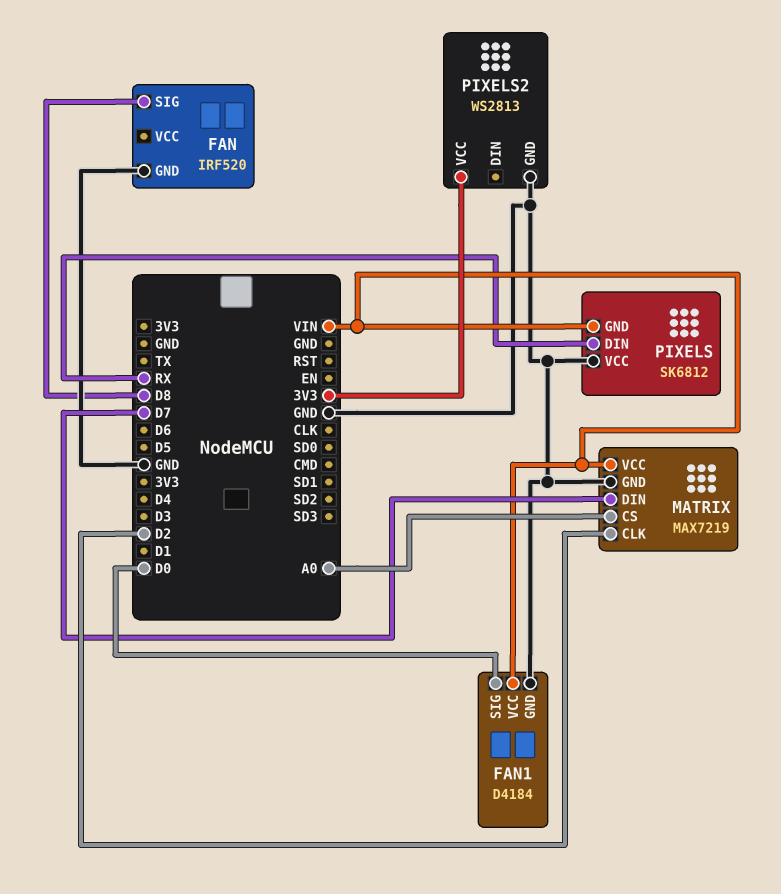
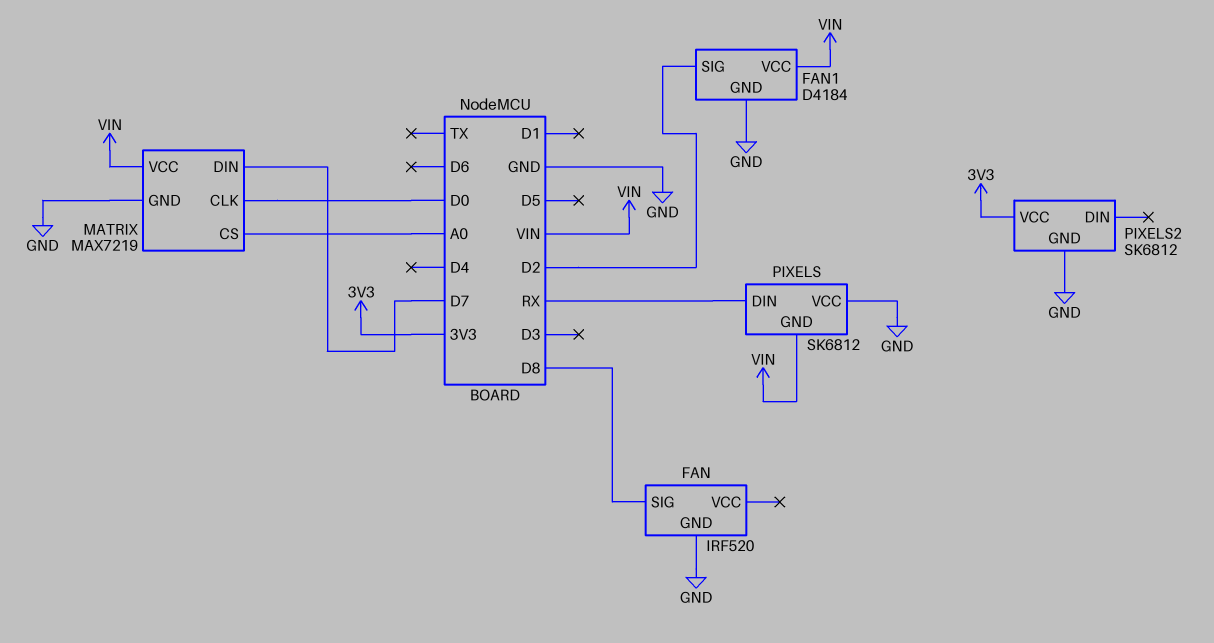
FAN1 pin SIG: D0 -> D2
MATRIX pin CLK: D2 -> D0
PIXELS2: WS2813 -> SK6812

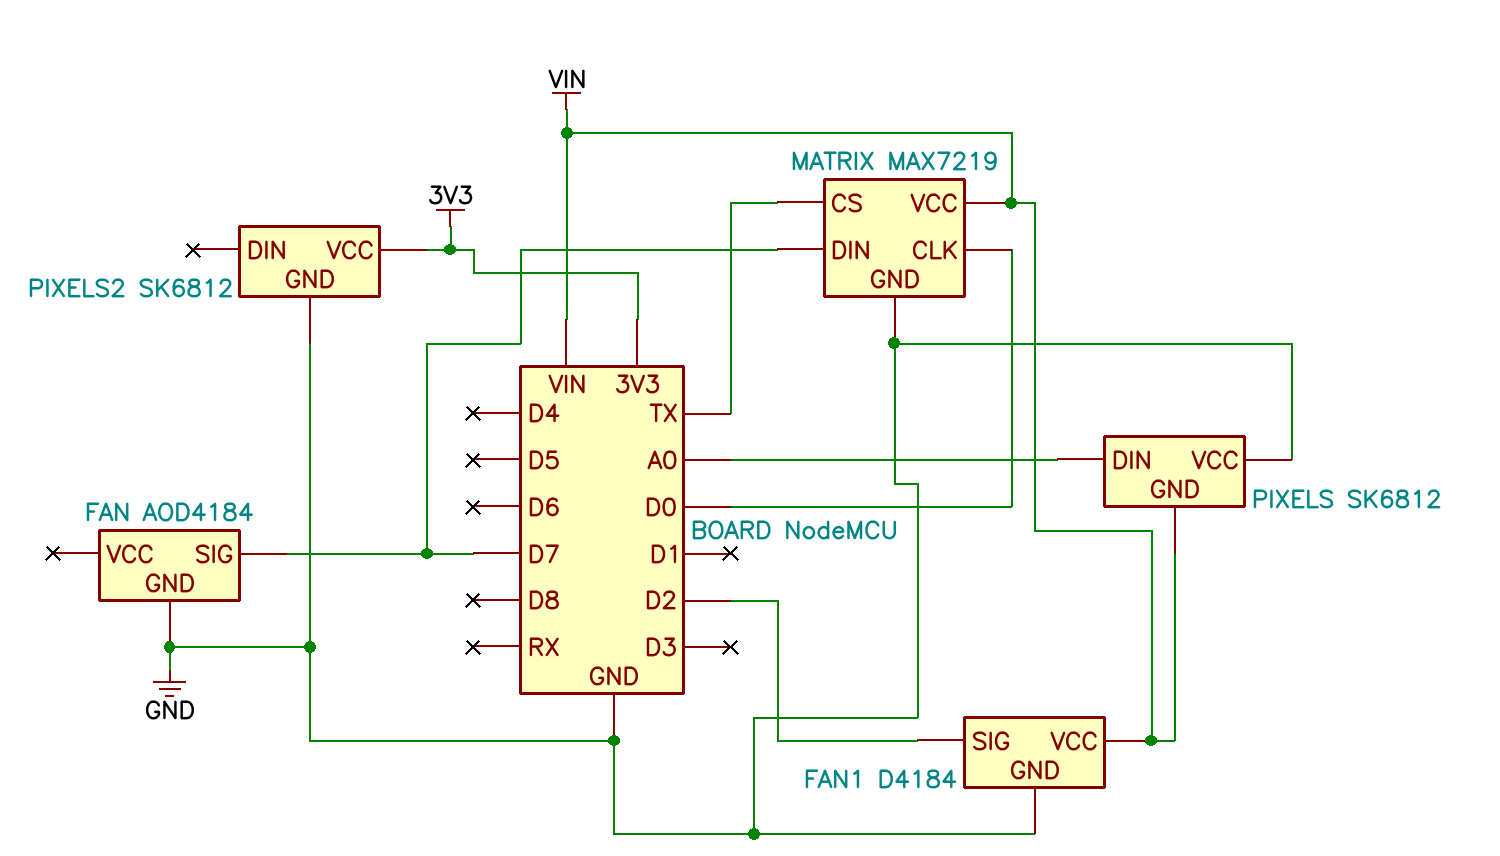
FAN: IRF520 -> AOD4184
FAN pin SIG: D8 -> D7
MATRIX pin CS: A0 -> TX
PIXELS pin DIN: RX -> A0

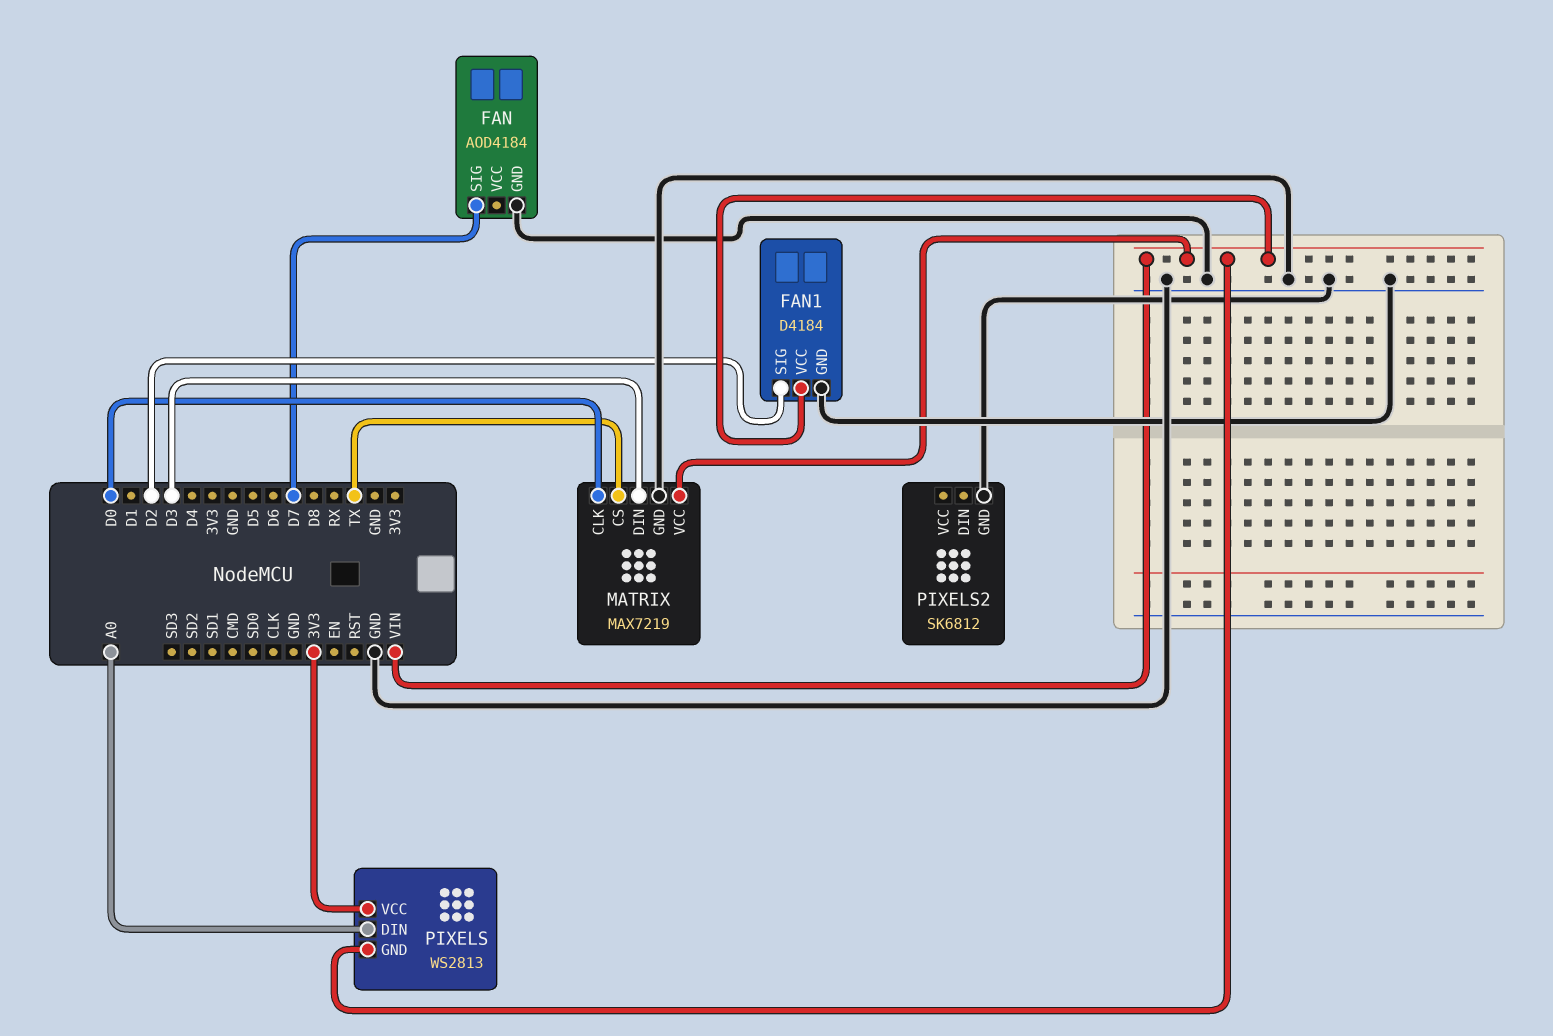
MATRIX pin DIN: D7 -> D3
PIXELS: SK6812 -> WS2813
PIXELS pin VCC: GND -> 3V3
PIXELS2 pin VCC: 3V3 -> none

